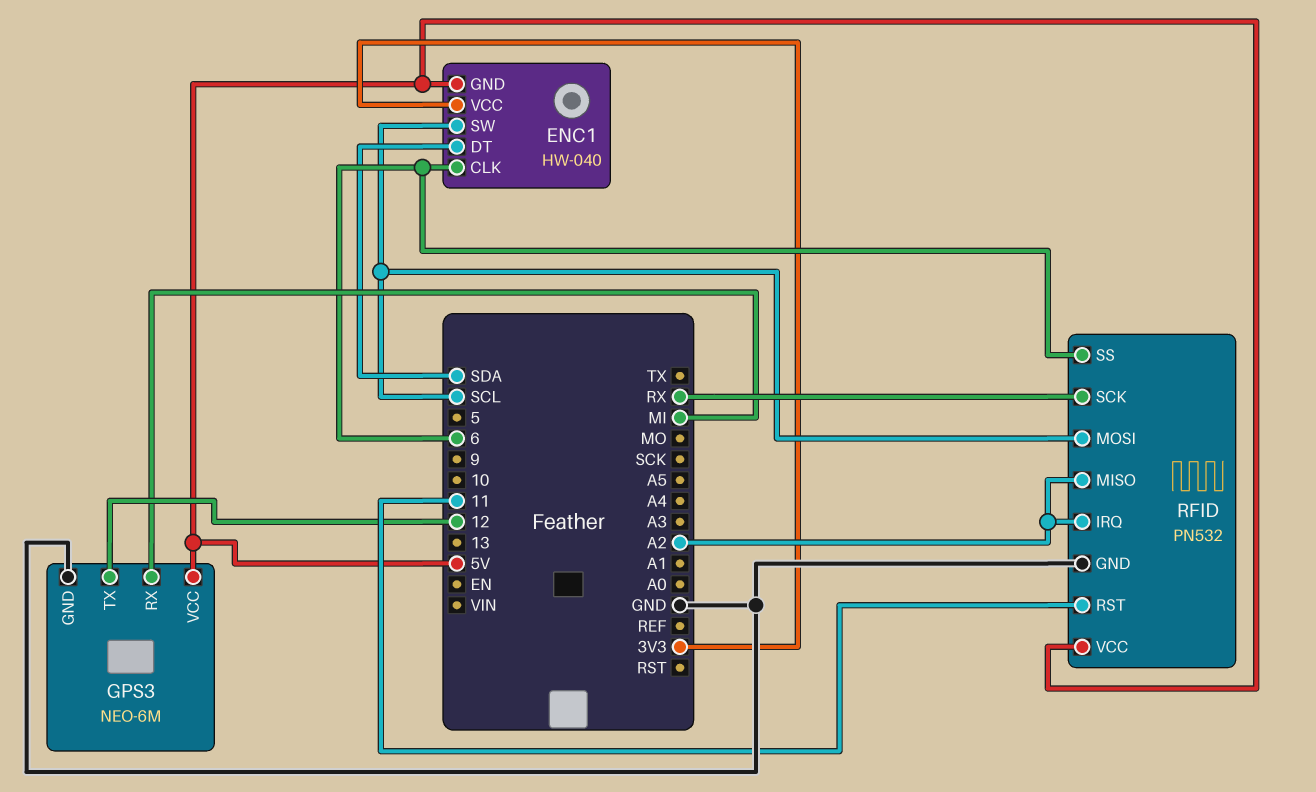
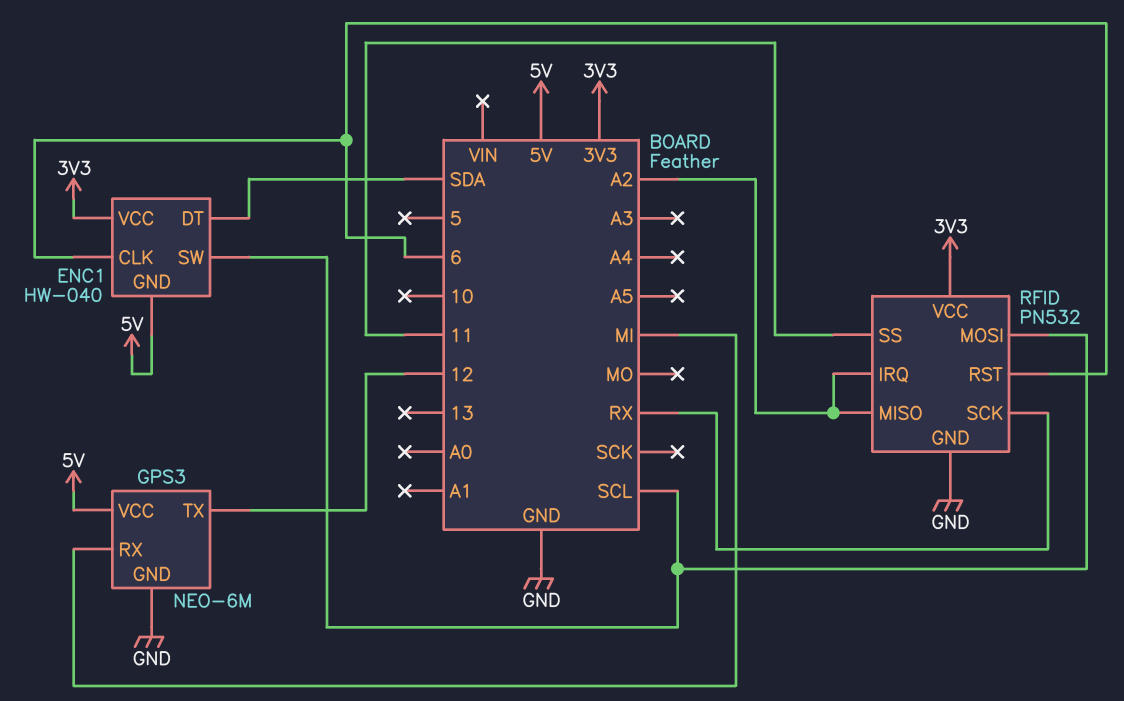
RFID pin RST: 11 -> 6
RFID pin SS: 6 -> 11
RFID pin VCC: 5V -> 3V3

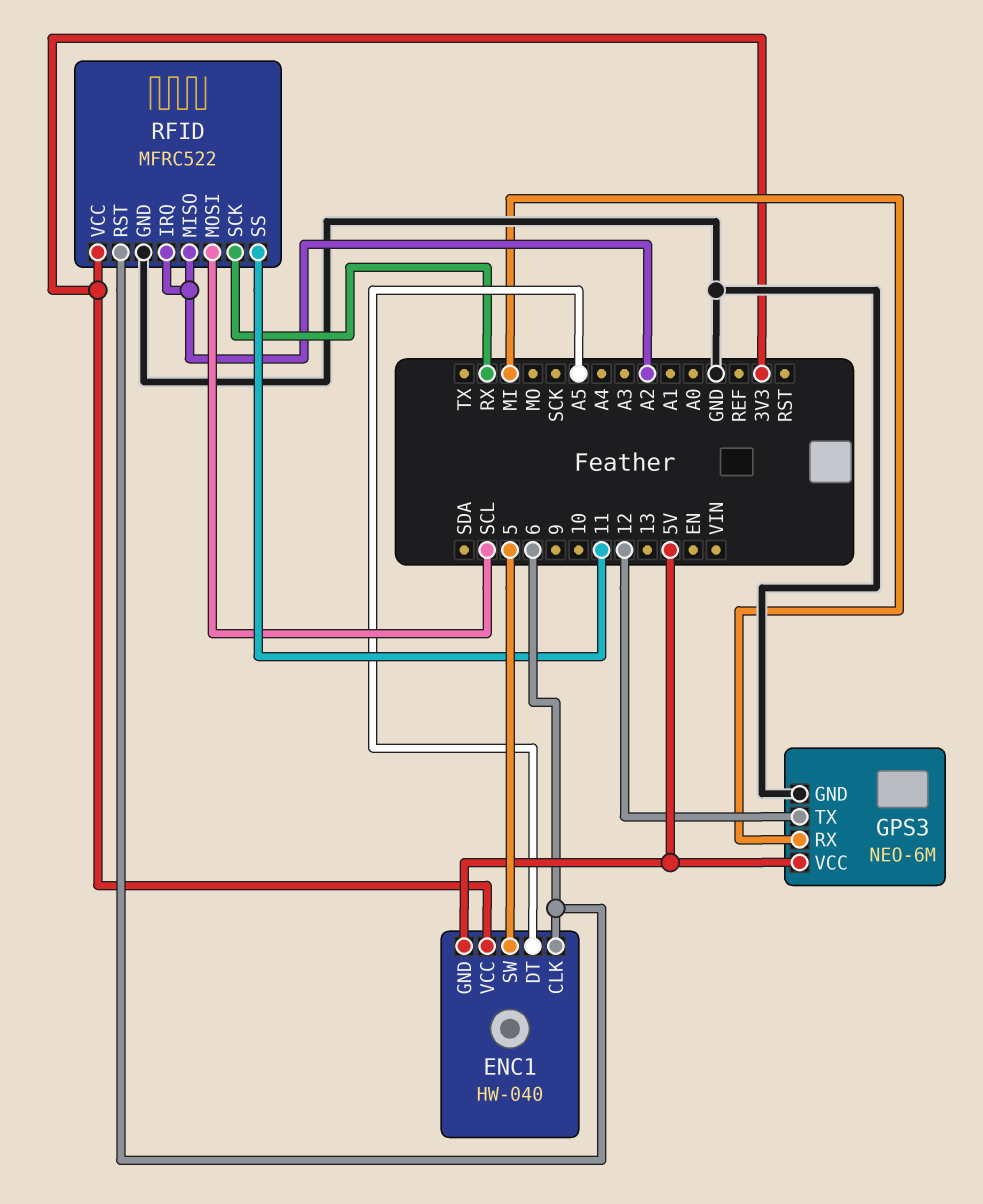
ENC1 pin DT: SDA -> A5
ENC1 pin SW: SCL -> 5
RFID: PN532 -> MFRC522

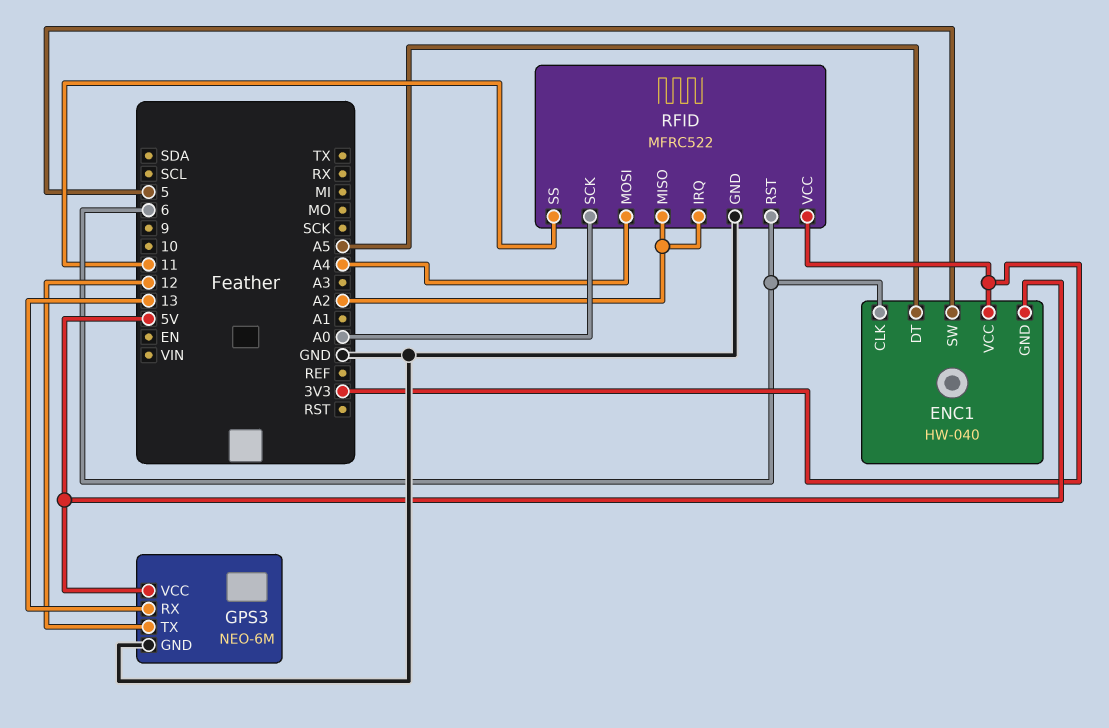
GPS3 pin RX: MI -> 13
RFID pin MOSI: SCL -> A4
RFID pin SCK: RX -> A0

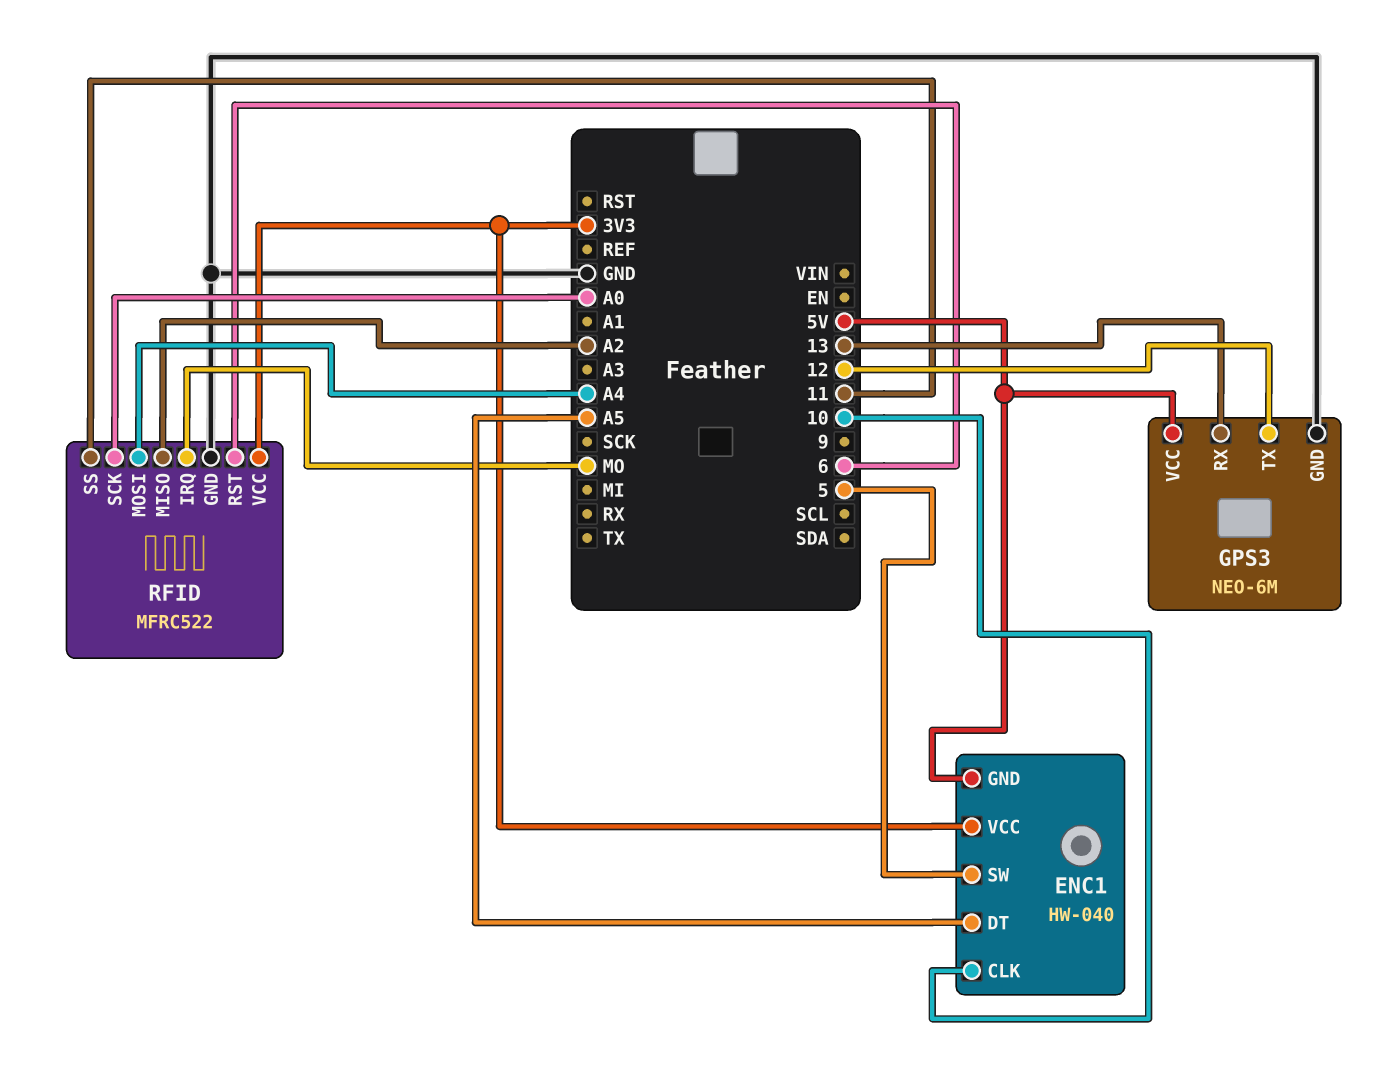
ENC1 pin CLK: 6 -> 10
RFID pin IRQ: A2 -> MO

